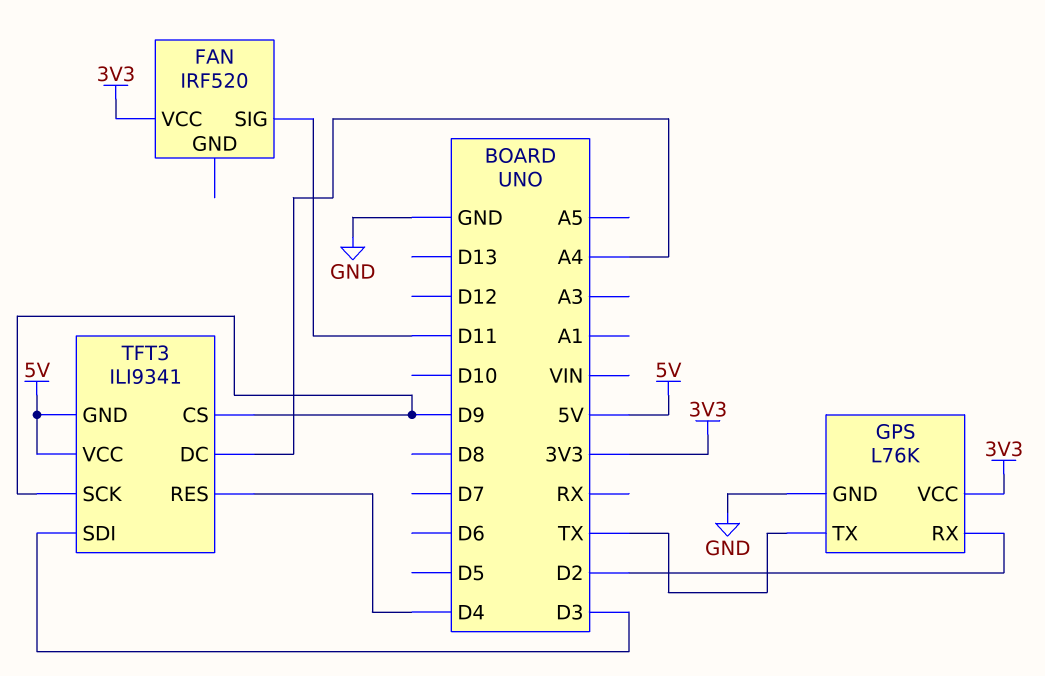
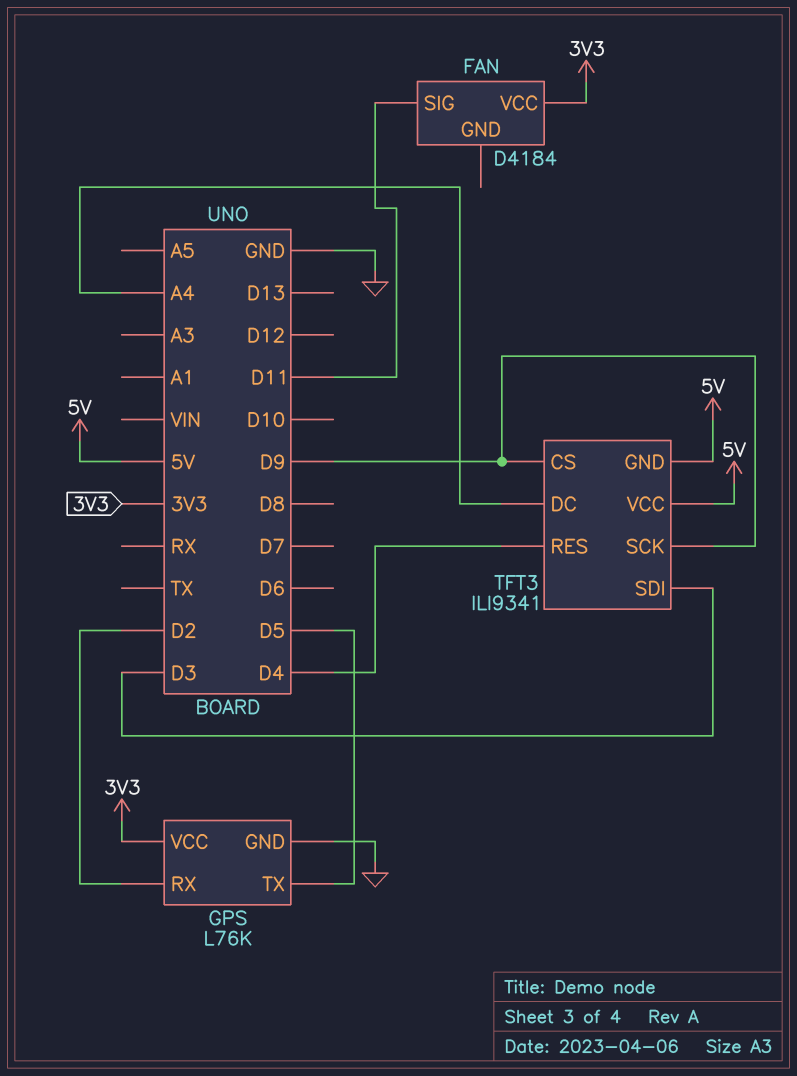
FAN: IRF520 -> D4184
GPS pin TX: TX -> D5

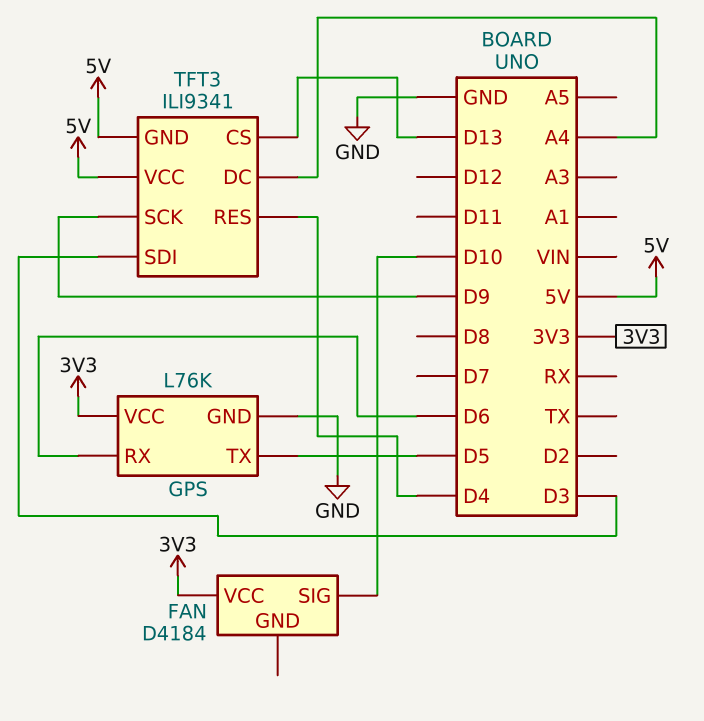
FAN pin SIG: D11 -> D10
GPS pin RX: D2 -> D6
TFT3 pin CS: D9 -> D13

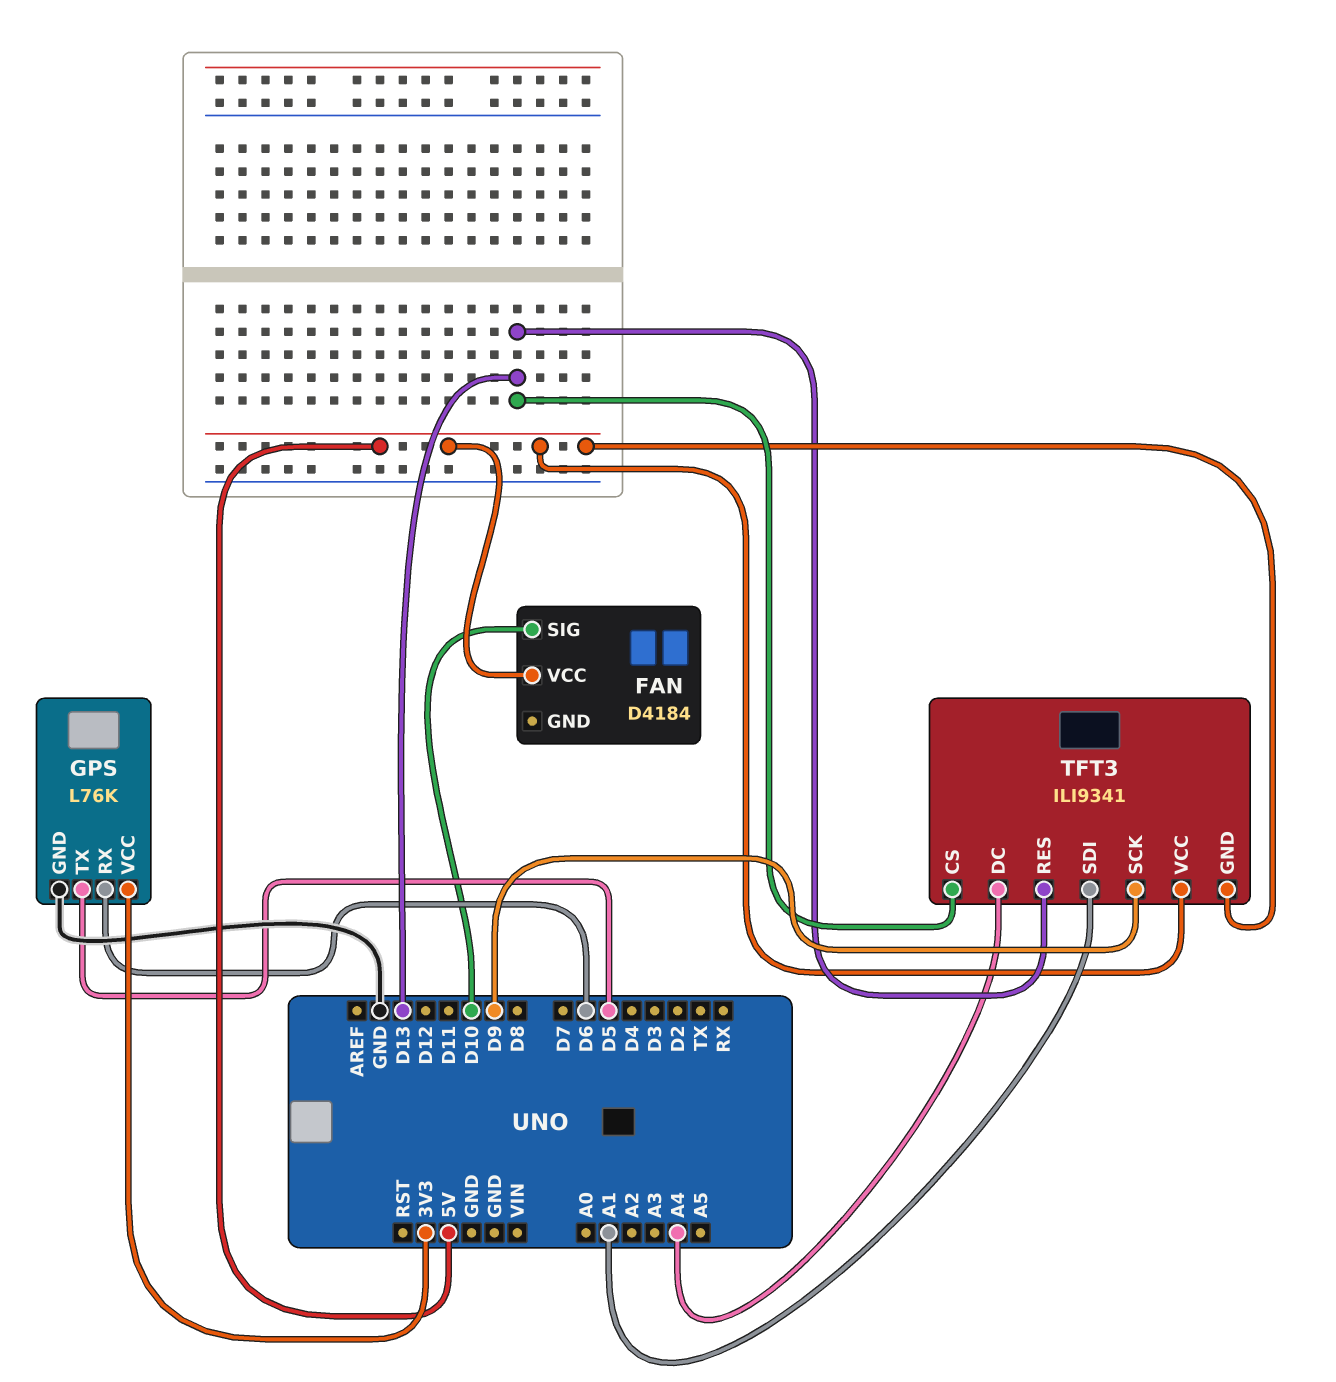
FAN pin VCC: 3V3 -> 5V
TFT3 pin RES: D4 -> D13
TFT3 pin SDI: D3 -> A1

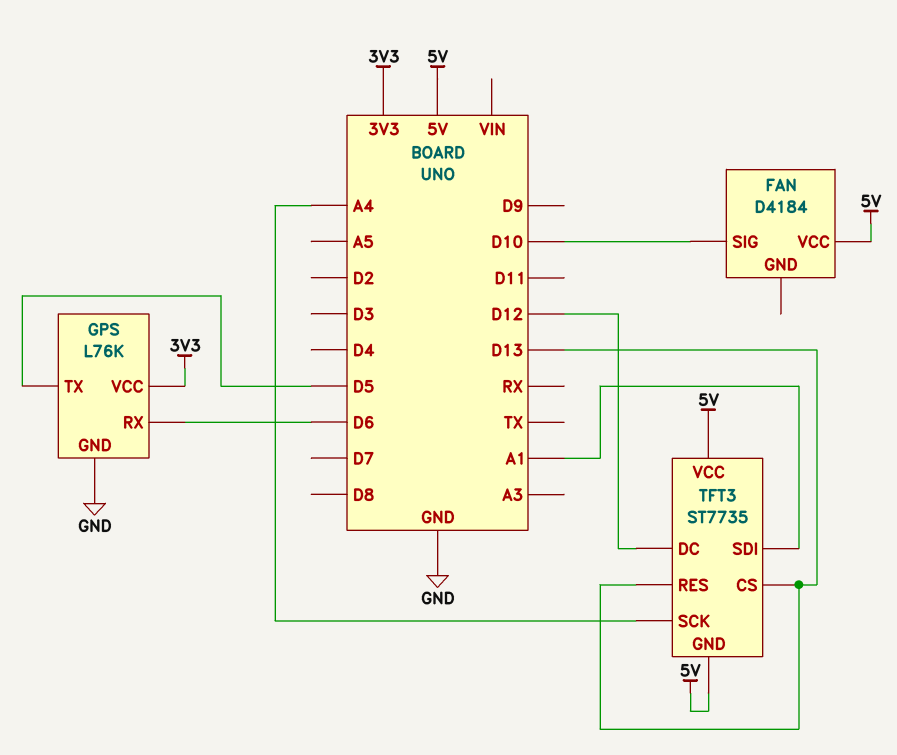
TFT3: ILI9341 -> ST7735
TFT3 pin DC: A4 -> D12
TFT3 pin SCK: D9 -> A4

